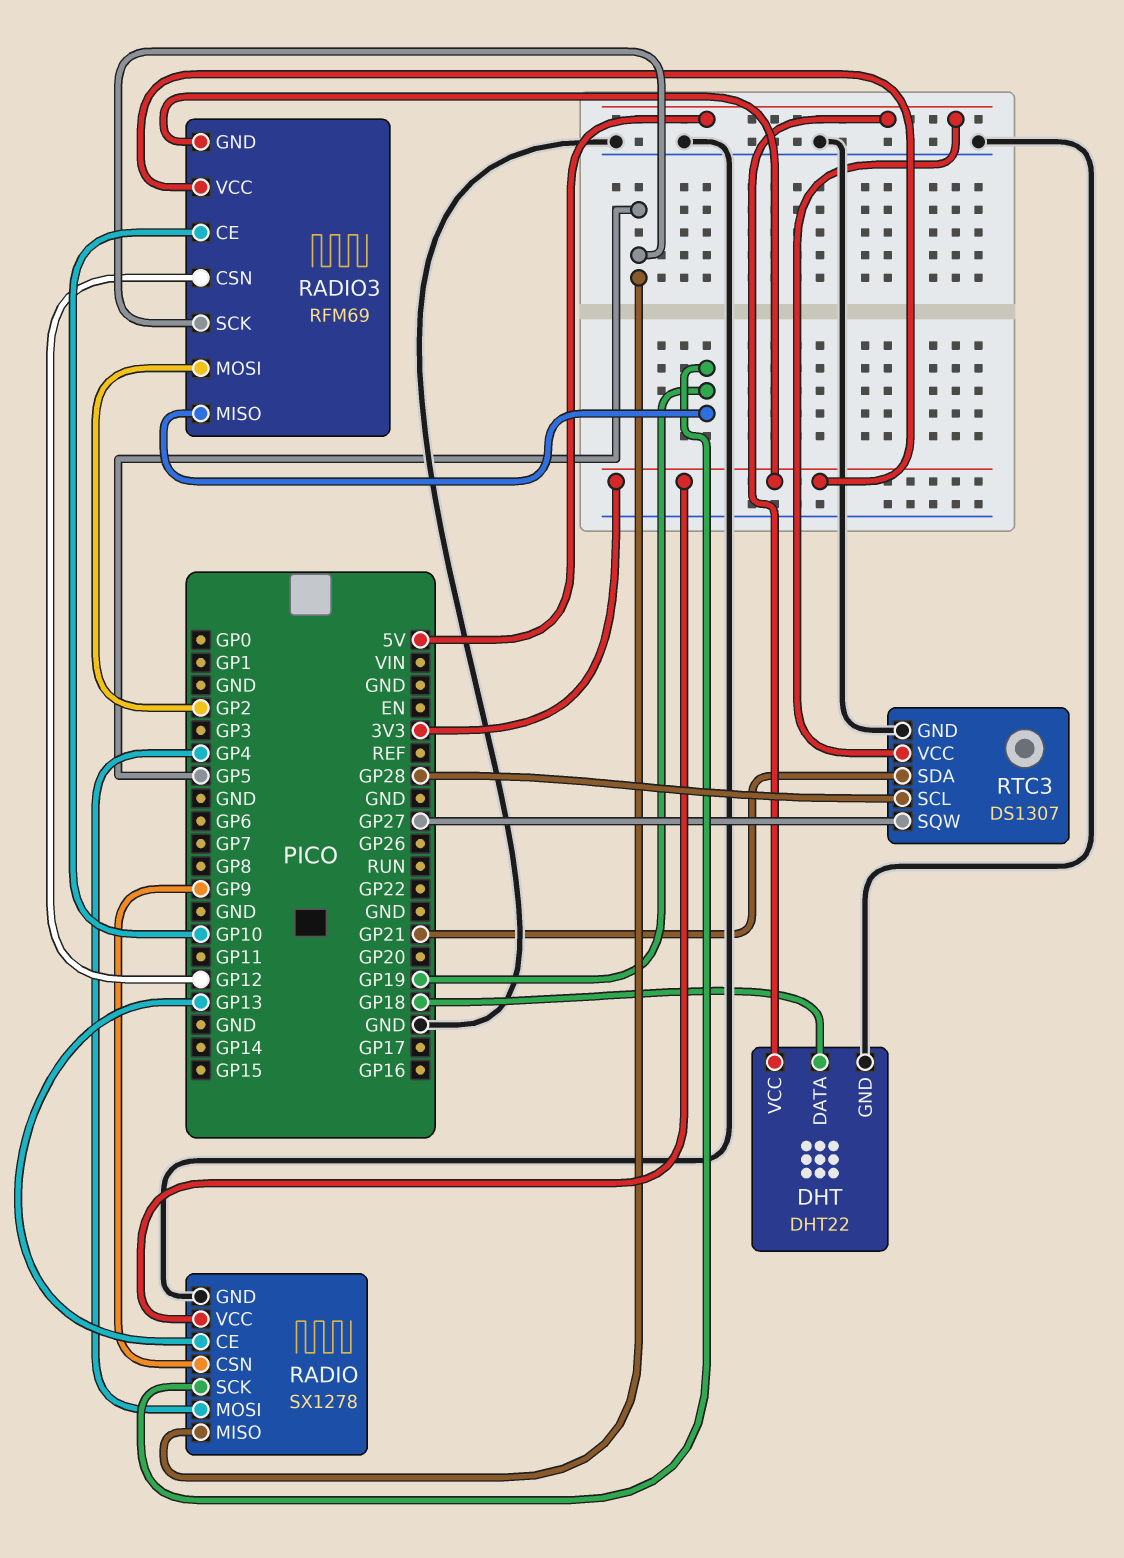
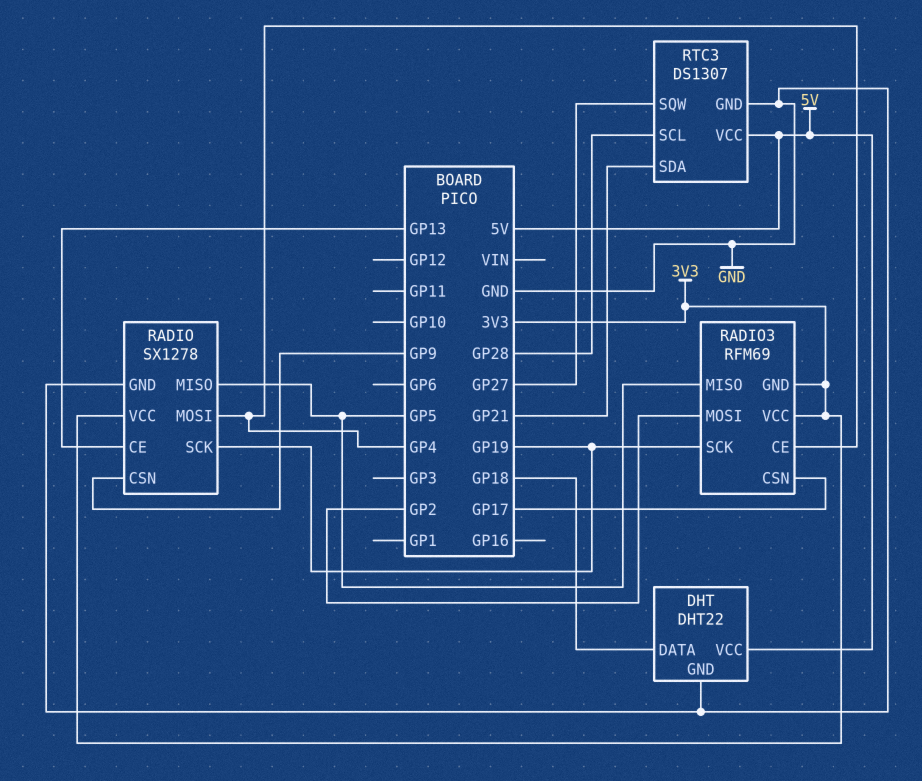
RADIO3 pin CE: GP10 -> GP4
RADIO3 pin CSN: GP12 -> GP17
RADIO3 pin MISO: GP19 -> GP5
RADIO3 pin SCK: GP5 -> GP19

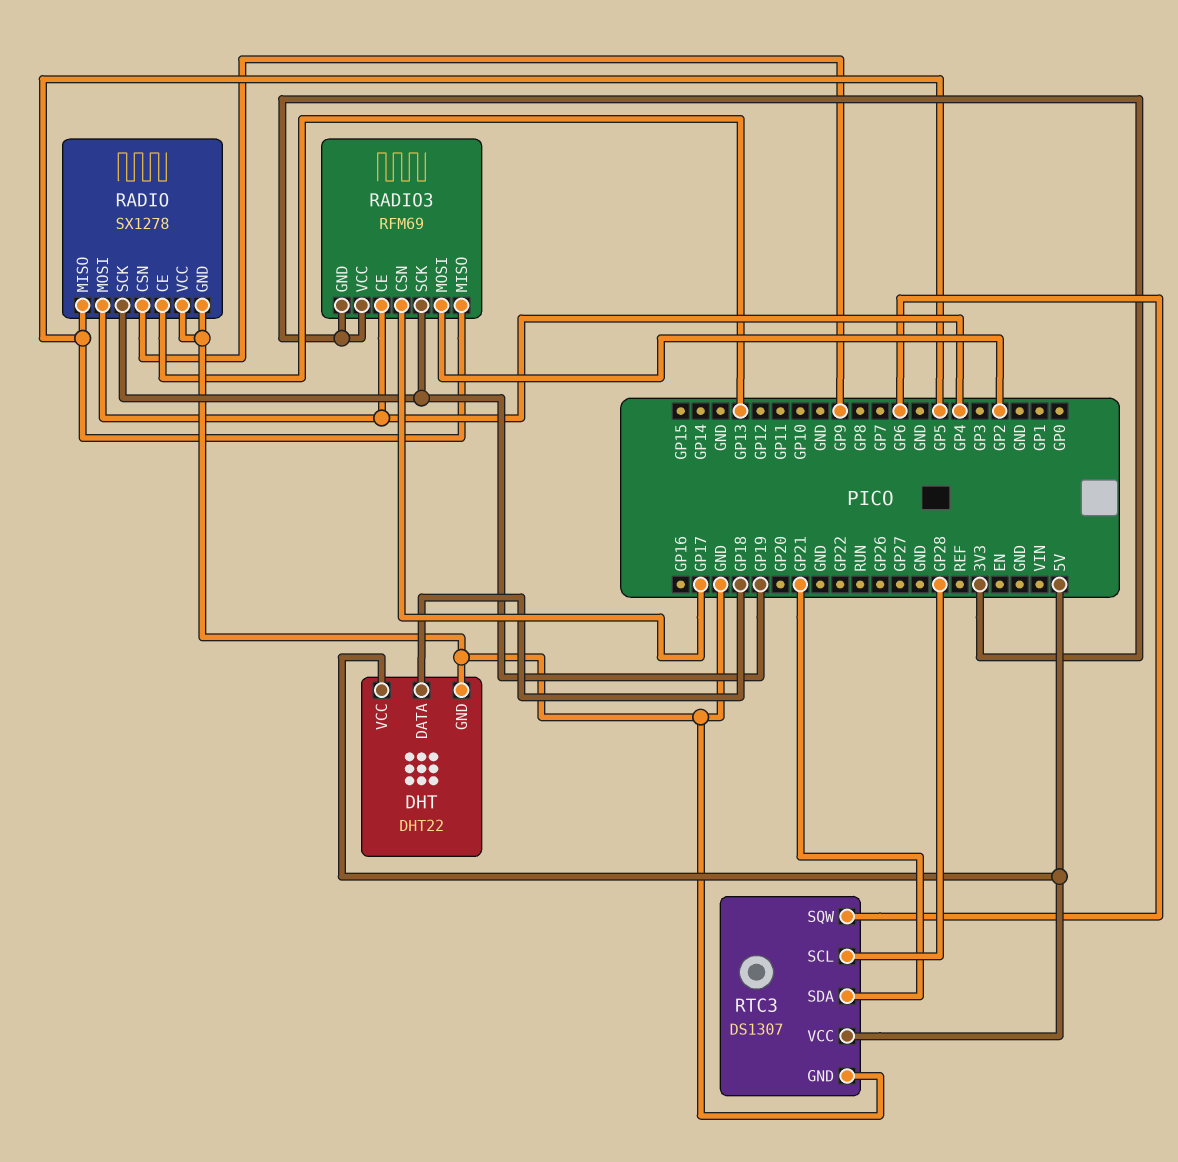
RADIO pin VCC: 3V3 -> GND
RTC3 pin SQW: GP27 -> GP6

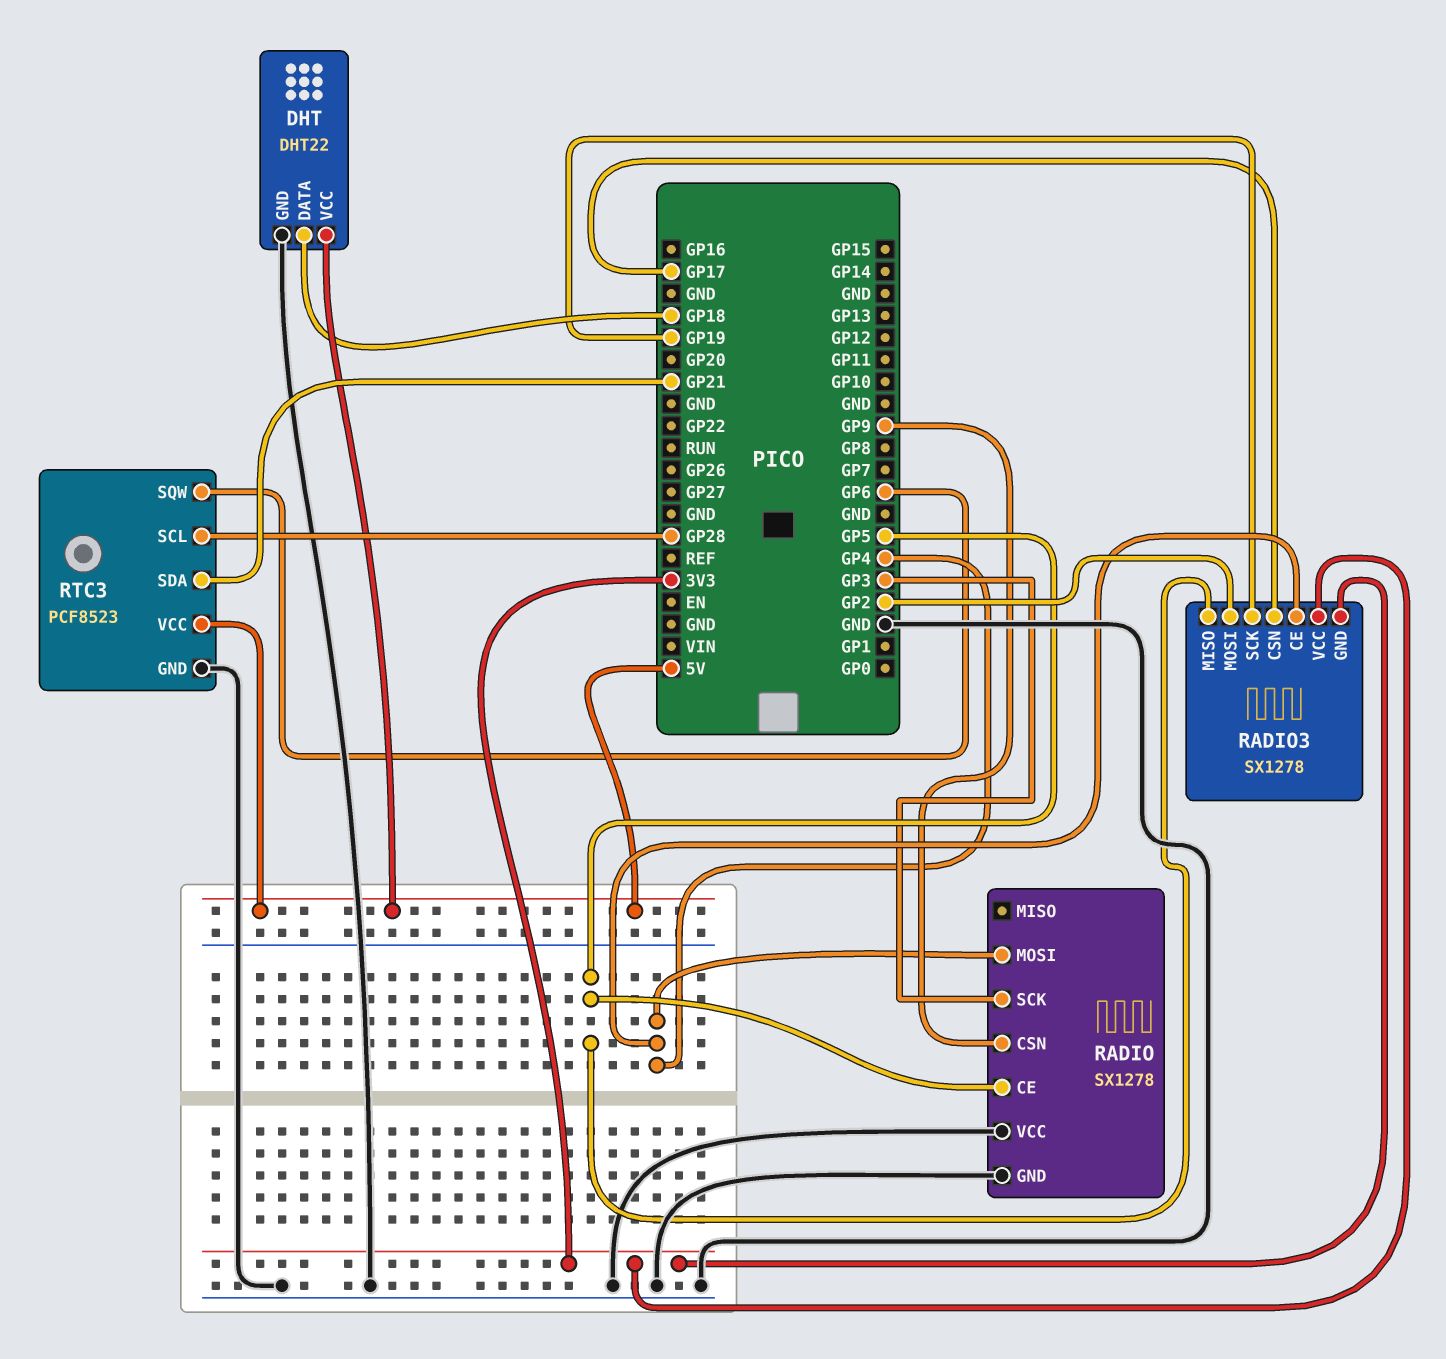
RADIO pin CE: GP13 -> GP5
RADIO pin MISO: GP5 -> none
RADIO pin SCK: GP19 -> GP3
RADIO3: RFM69 -> SX1278
RTC3: DS1307 -> PCF8523

